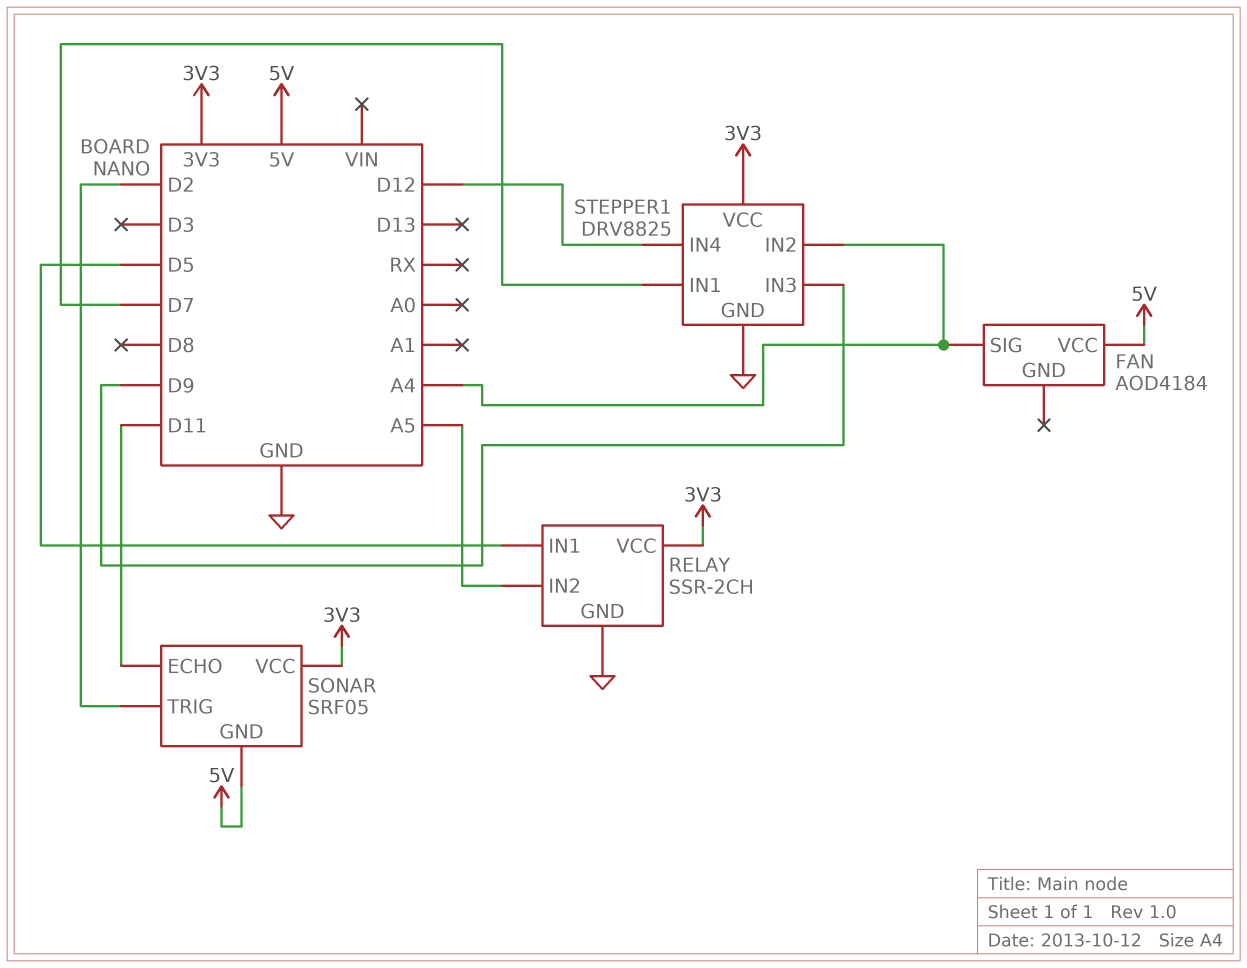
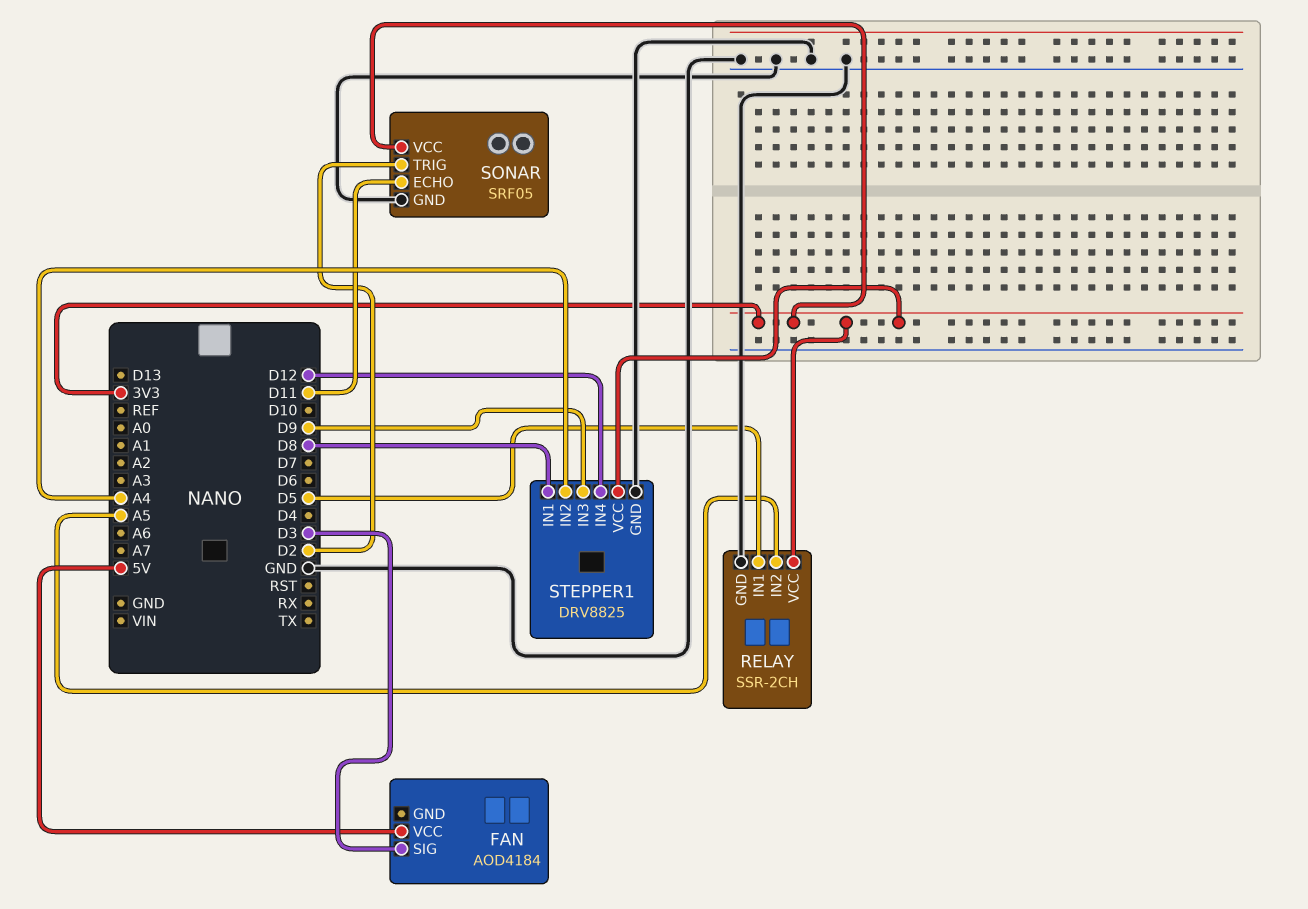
FAN pin SIG: A4 -> D3
SONAR pin GND: 5V -> GND
STEPPER1 pin IN1: D7 -> D8

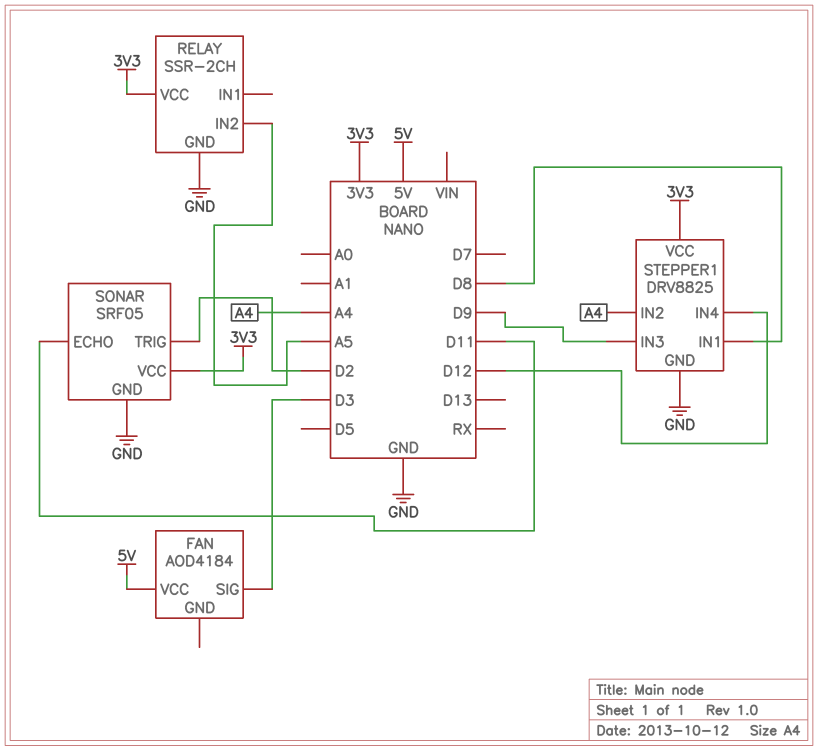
RELAY pin IN1: D5 -> none

